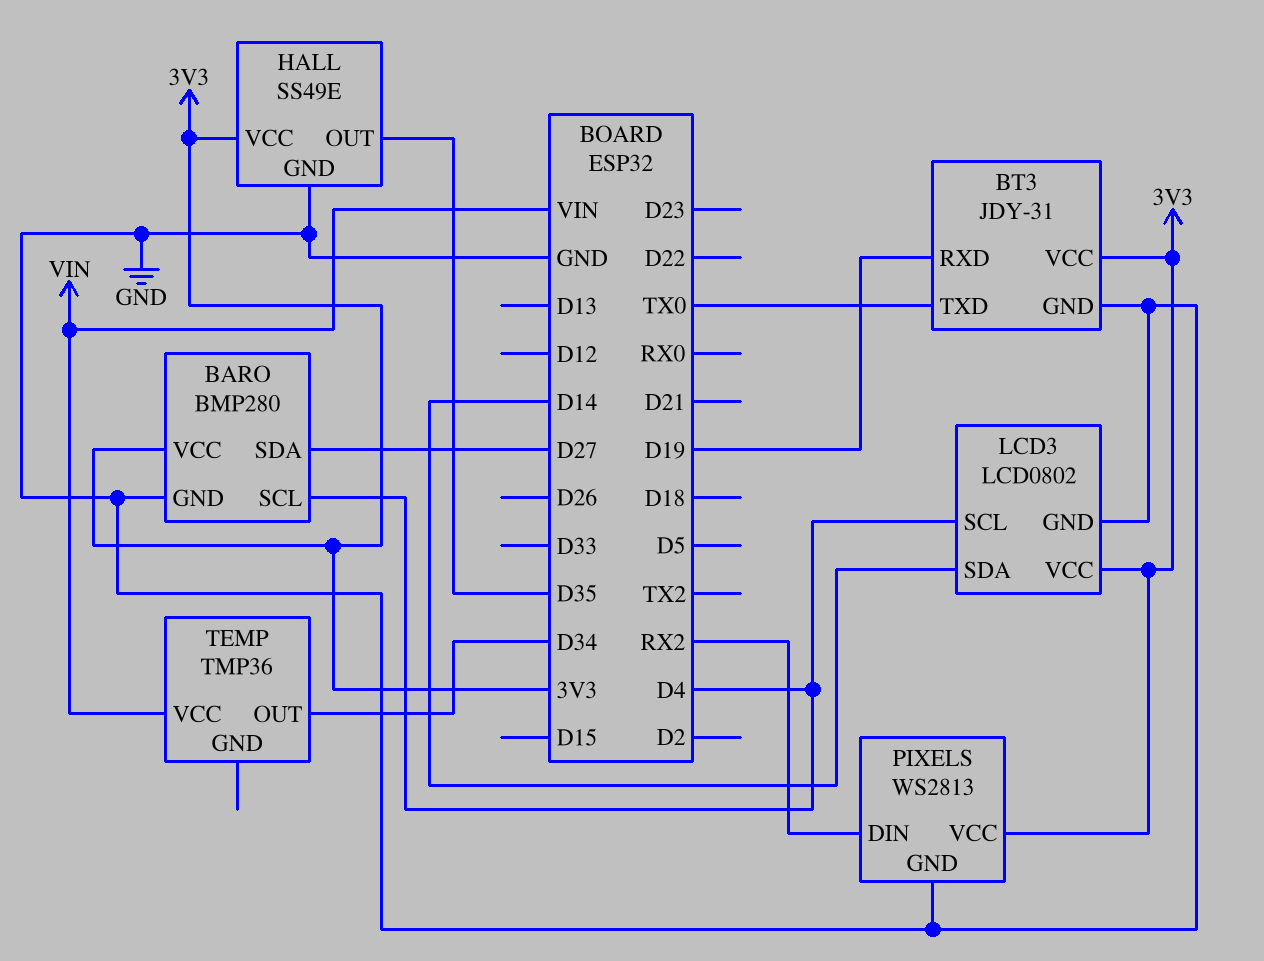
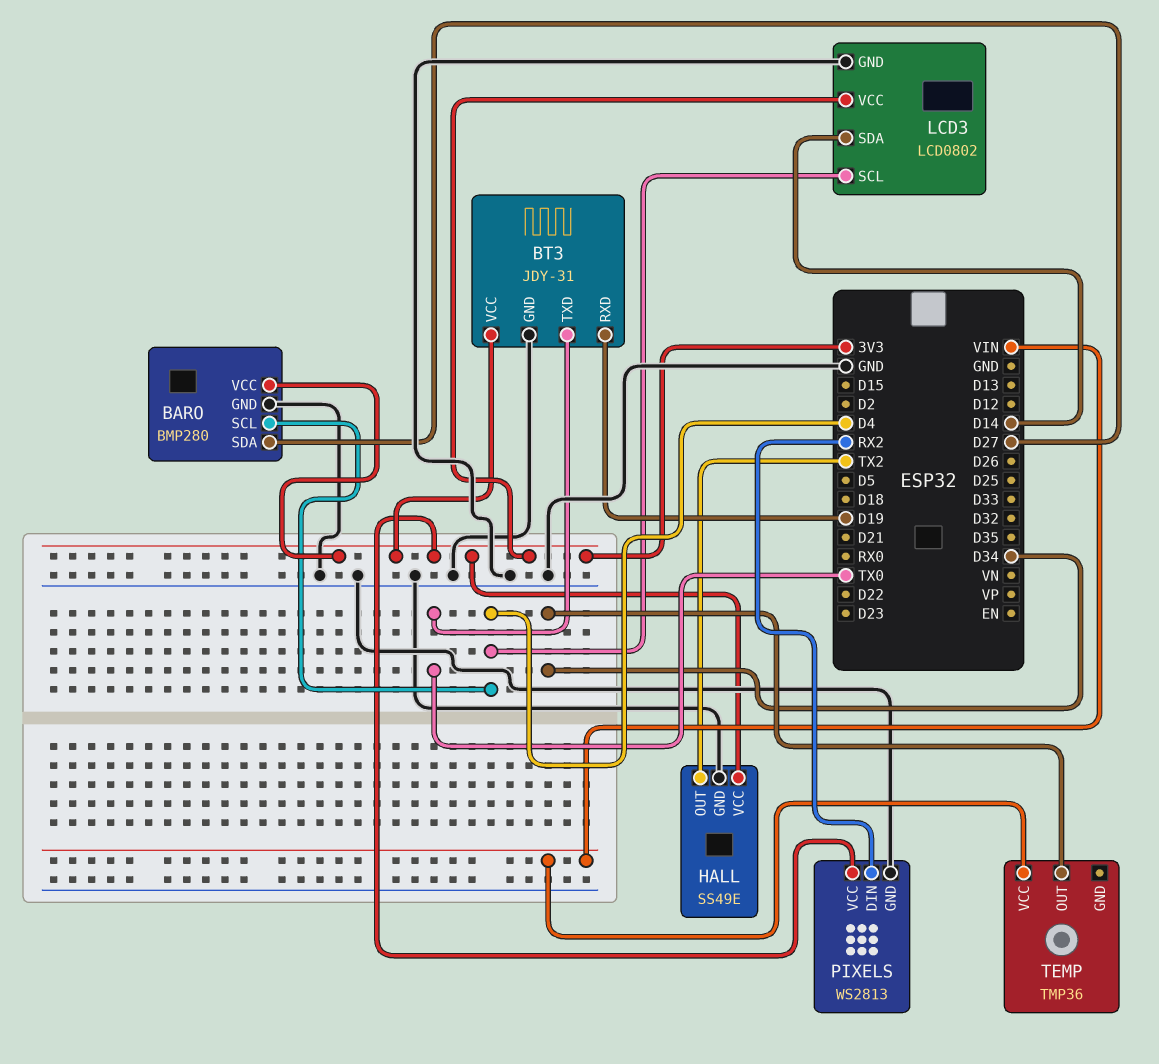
HALL pin OUT: D35 -> TX2

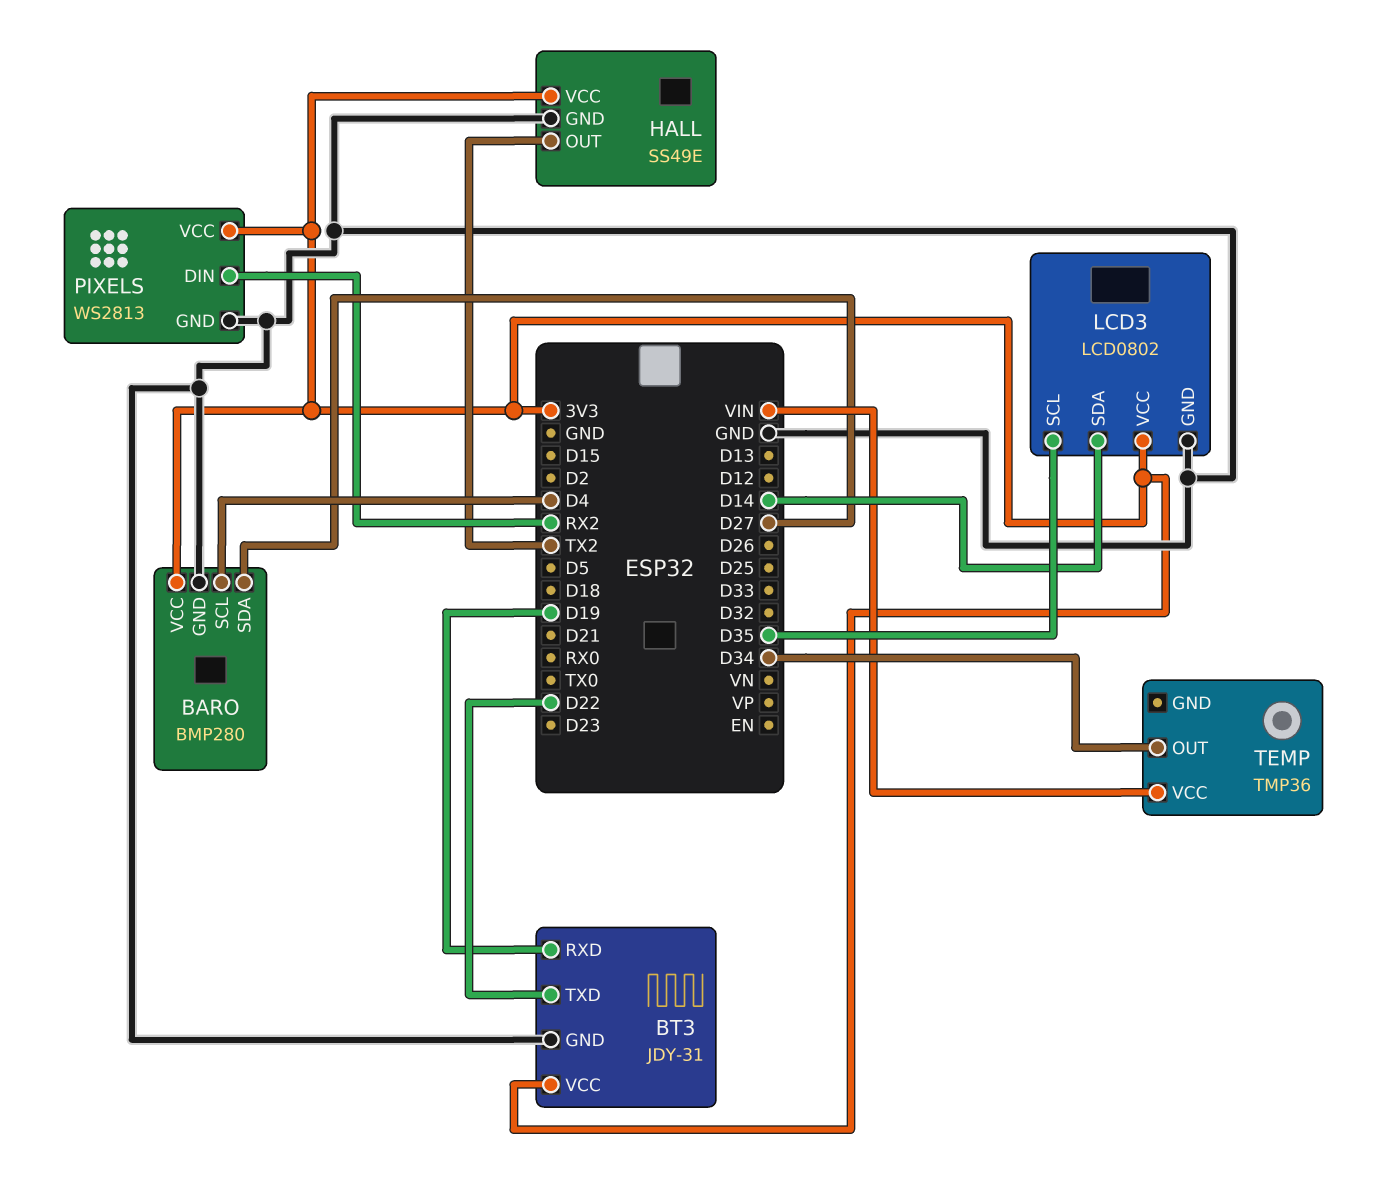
BT3 pin TXD: TX0 -> D22
LCD3 pin SCL: D4 -> D35

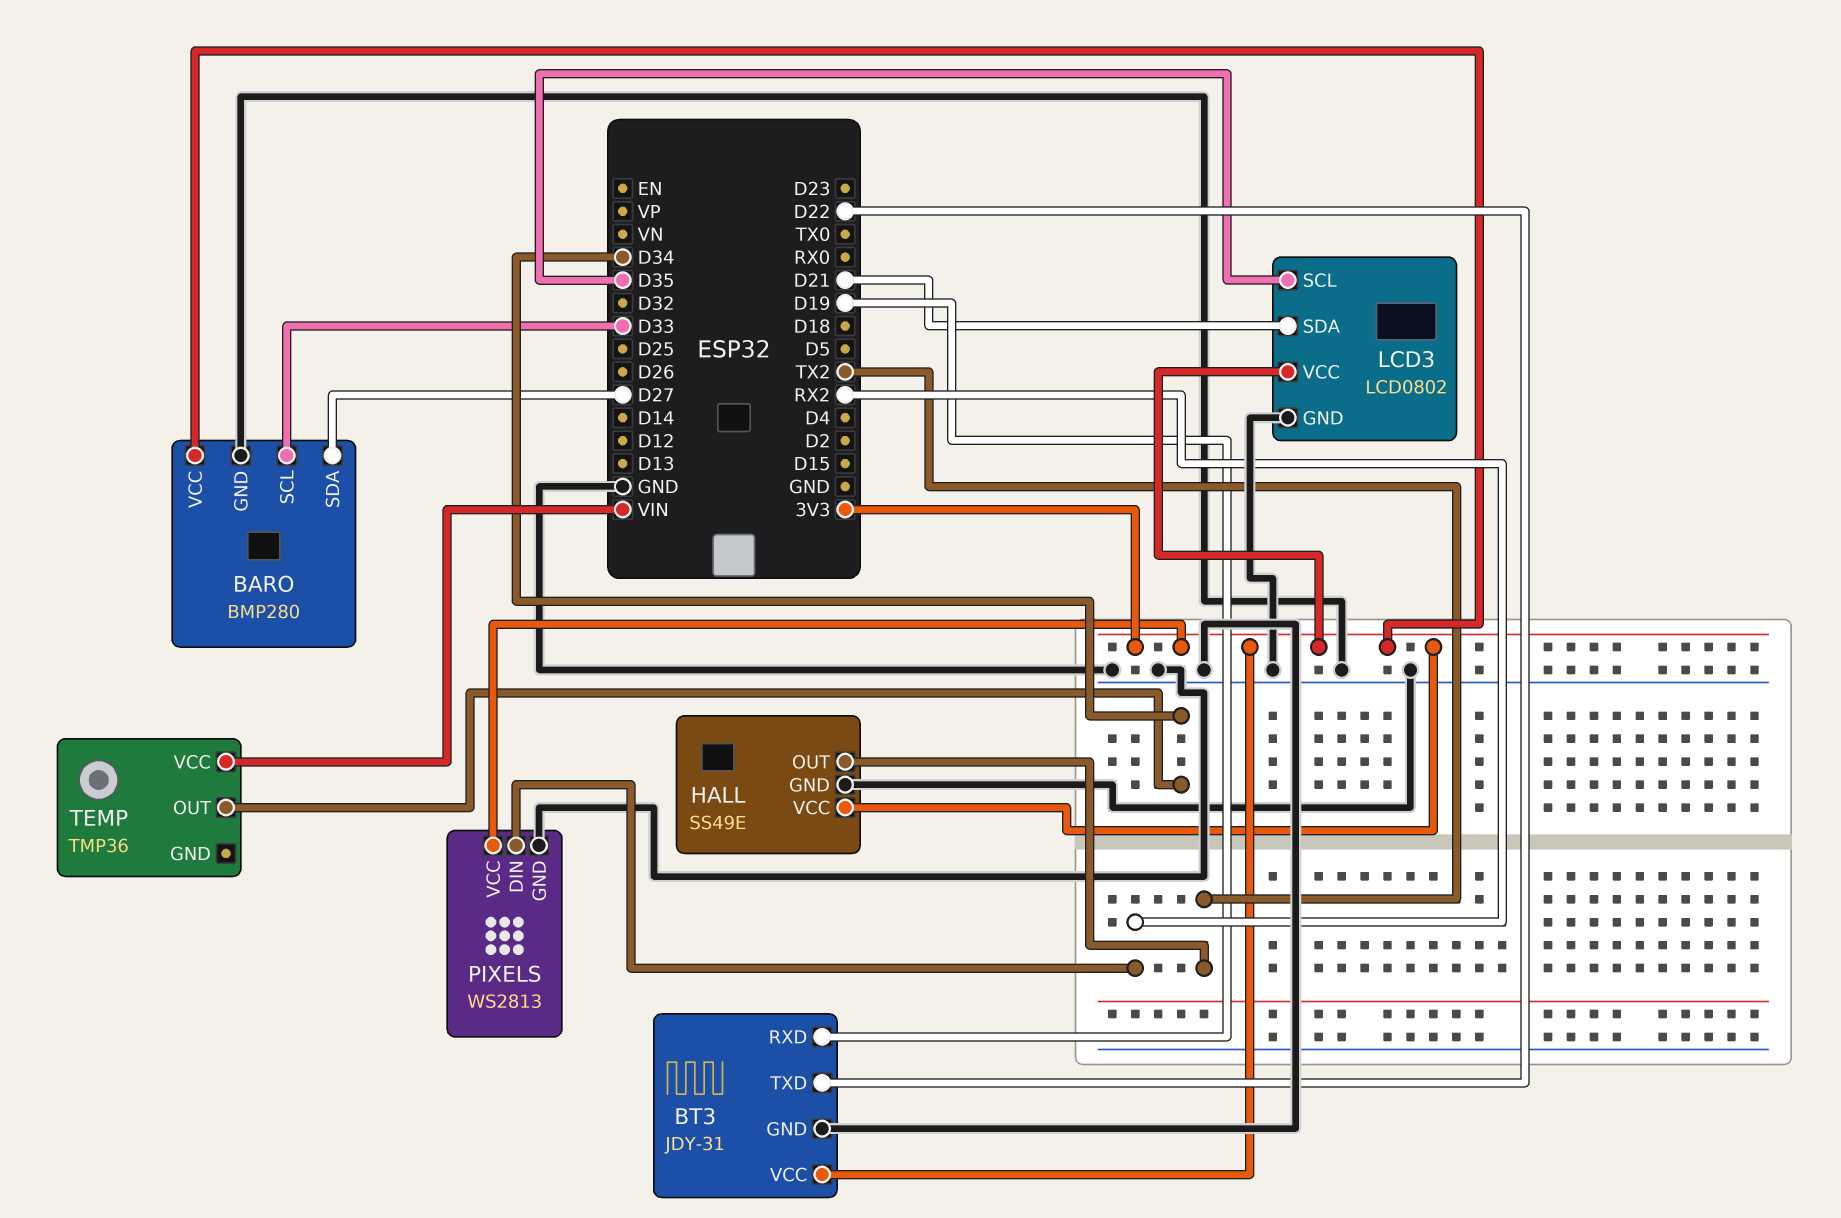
BARO pin SCL: D4 -> D33
LCD3 pin SDA: D14 -> D21

